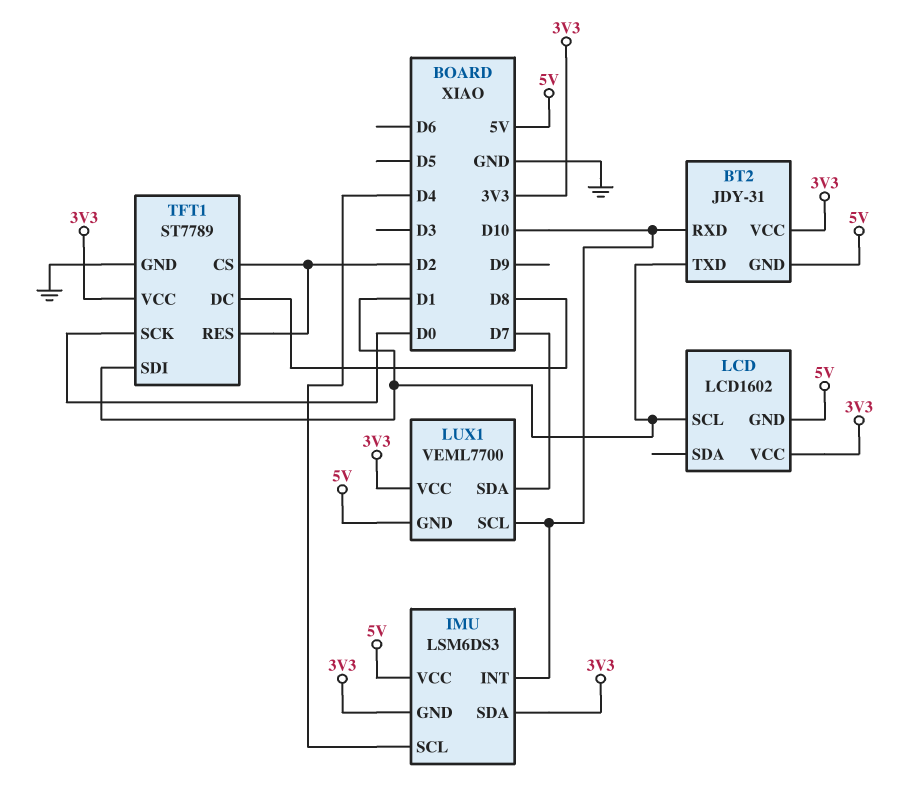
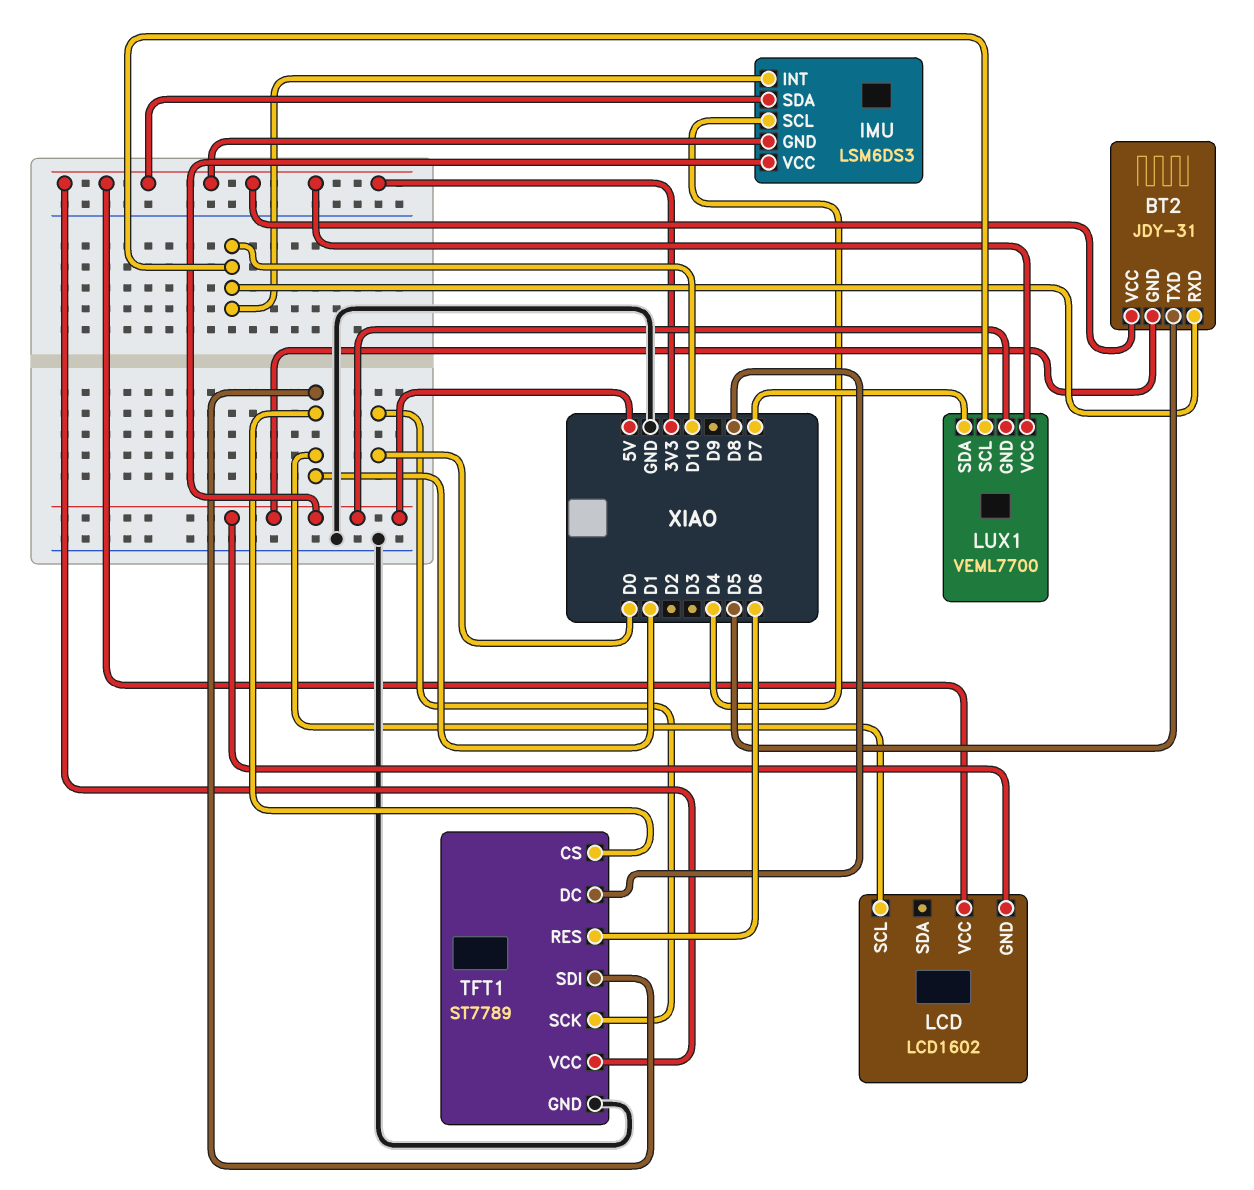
BT2 pin TXD: D1 -> D5
TFT1 pin CS: D2 -> D1
TFT1 pin RES: D2 -> D6

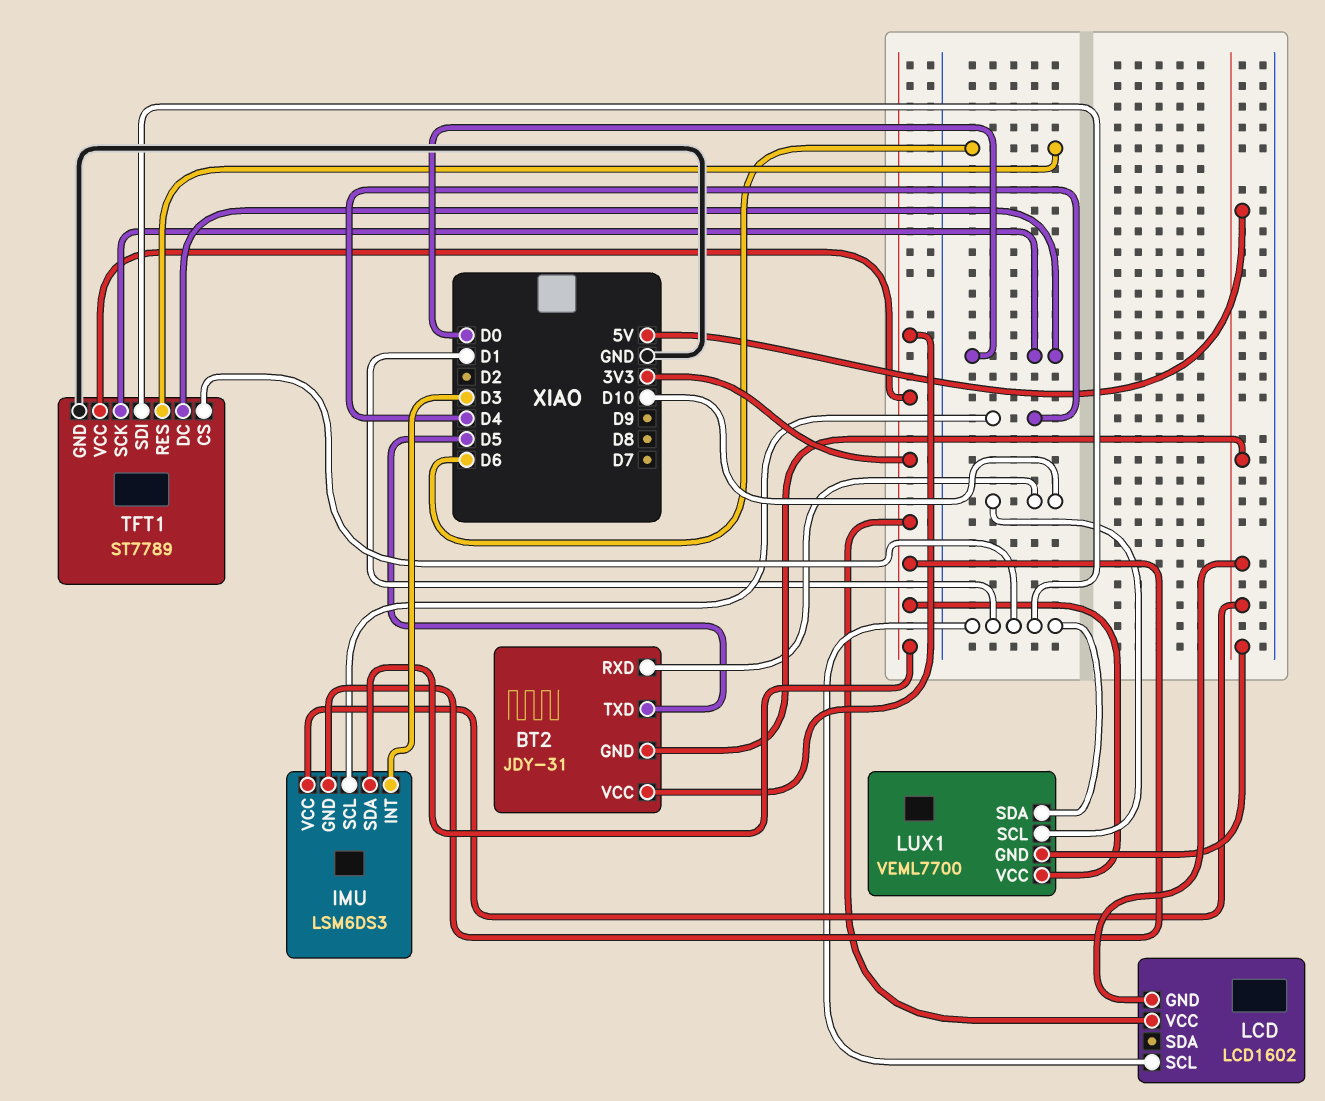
IMU pin INT: D10 -> D3
LUX1 pin SDA: D7 -> D1
TFT1 pin DC: D8 -> D0

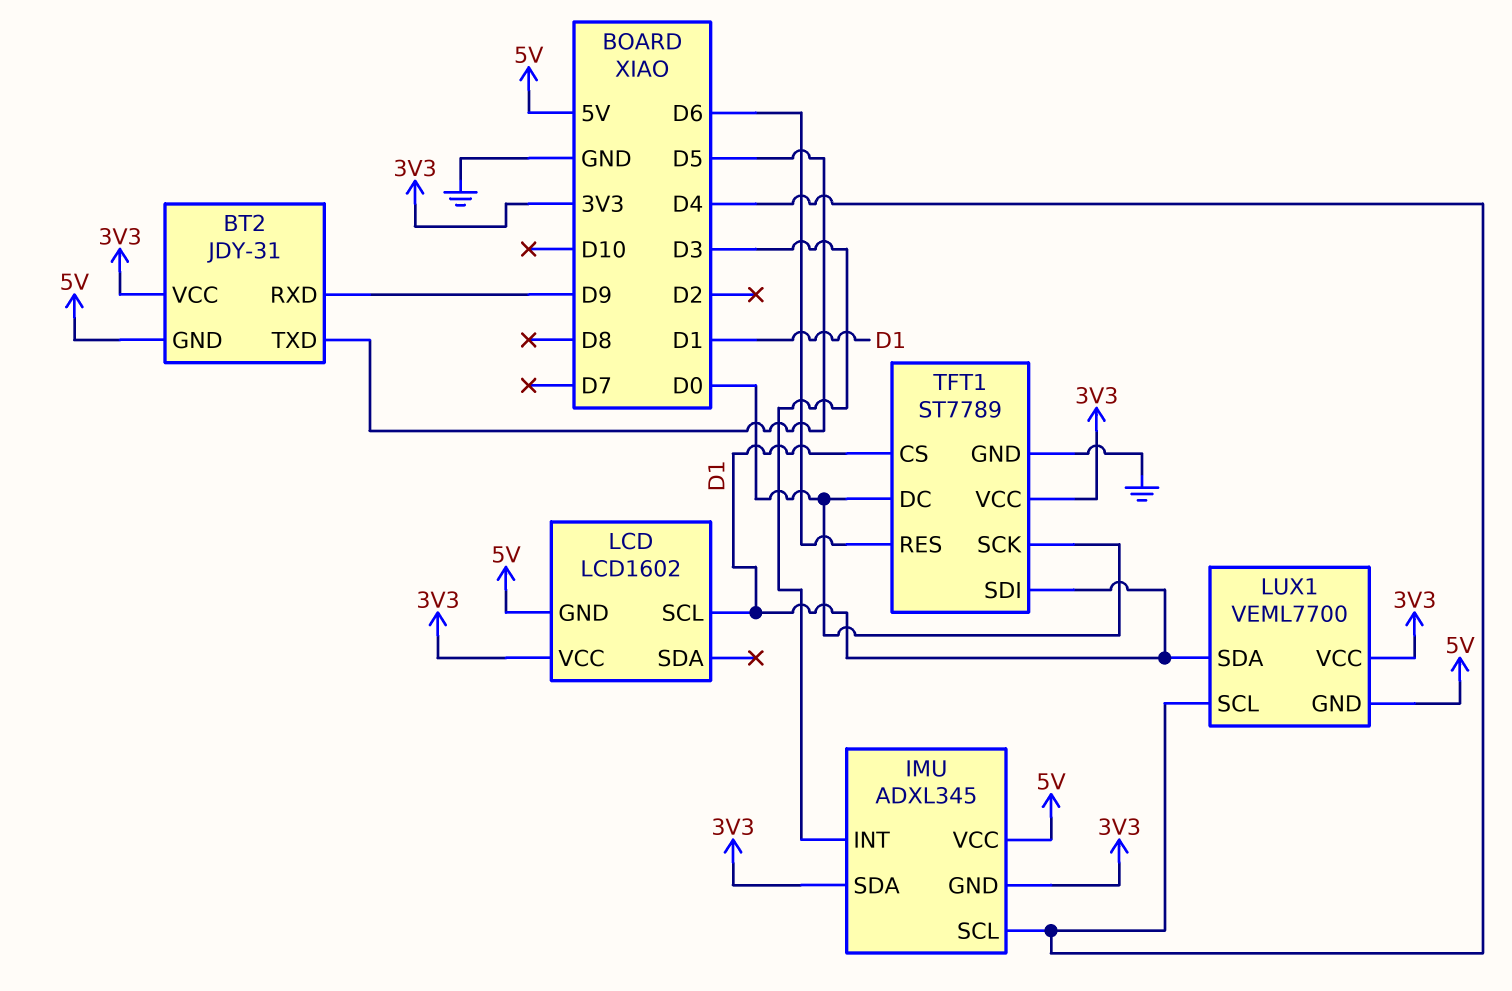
BT2 pin RXD: D10 -> D9
IMU: LSM6DS3 -> ADXL345
LUX1 pin SCL: D10 -> D4

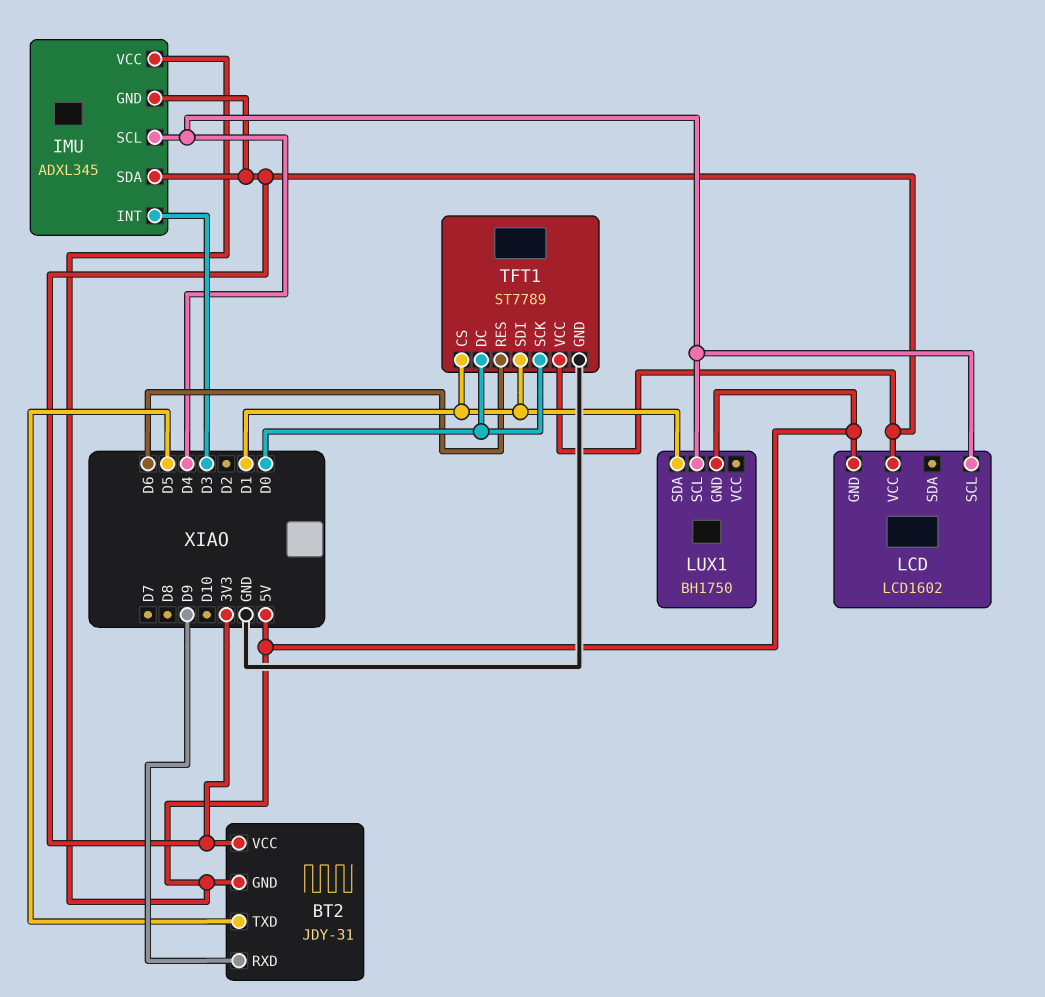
LCD pin SCL: D1 -> D4
LUX1: VEML7700 -> BH1750
LUX1 pin VCC: 3V3 -> none

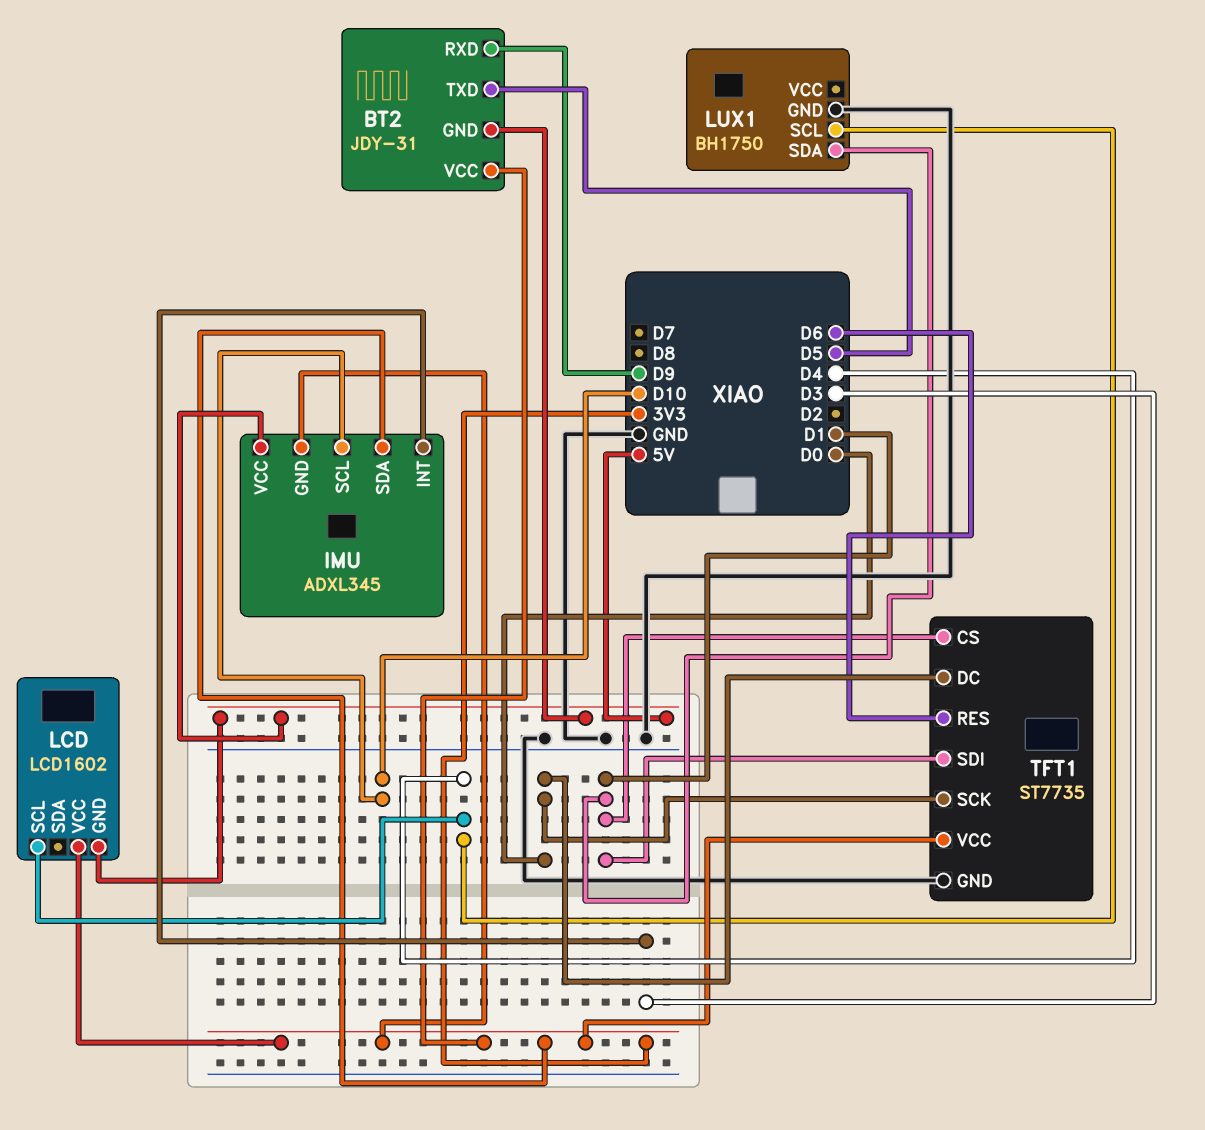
IMU pin SCL: D4 -> D10
LUX1 pin GND: 5V -> GND
TFT1: ST7789 -> ST7735

